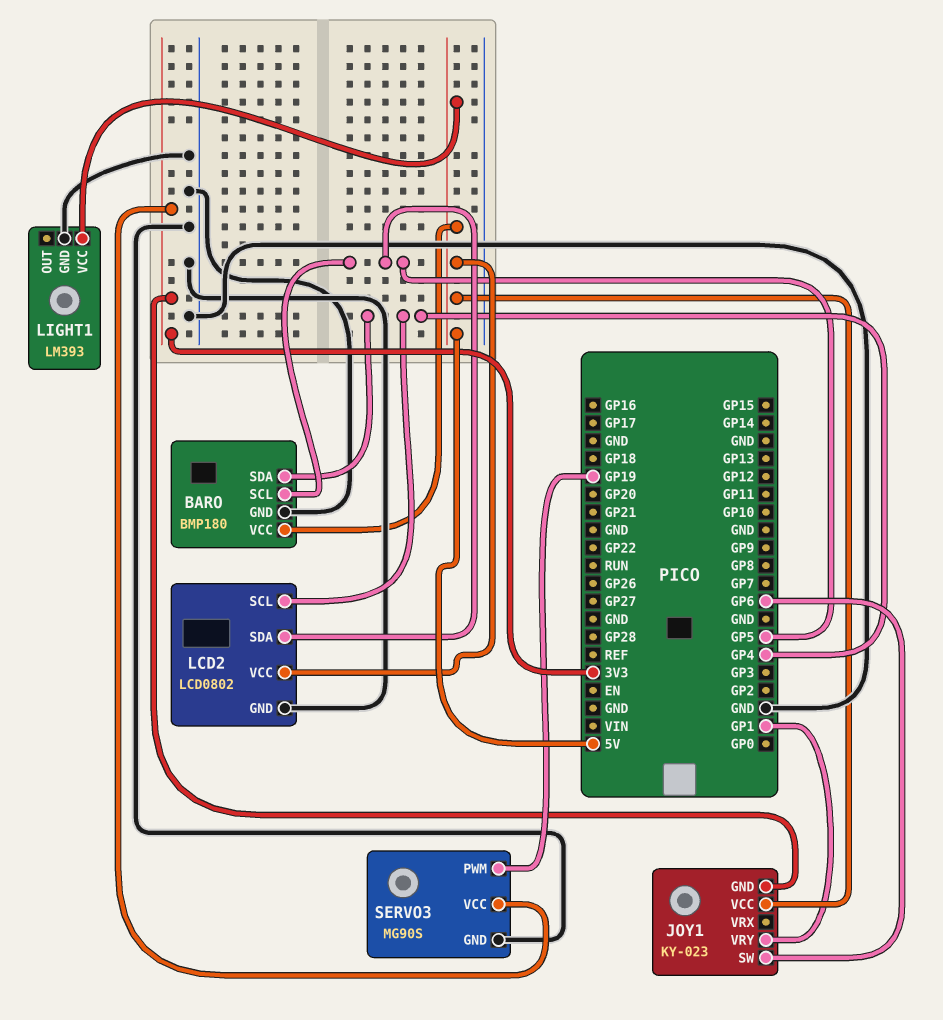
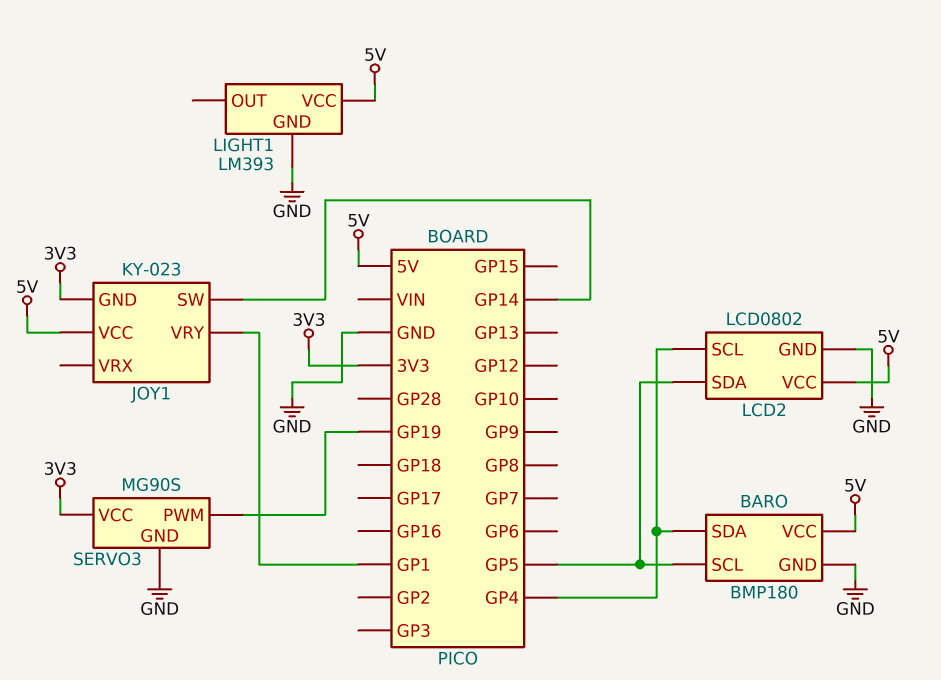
JOY1 pin SW: GP6 -> GP14

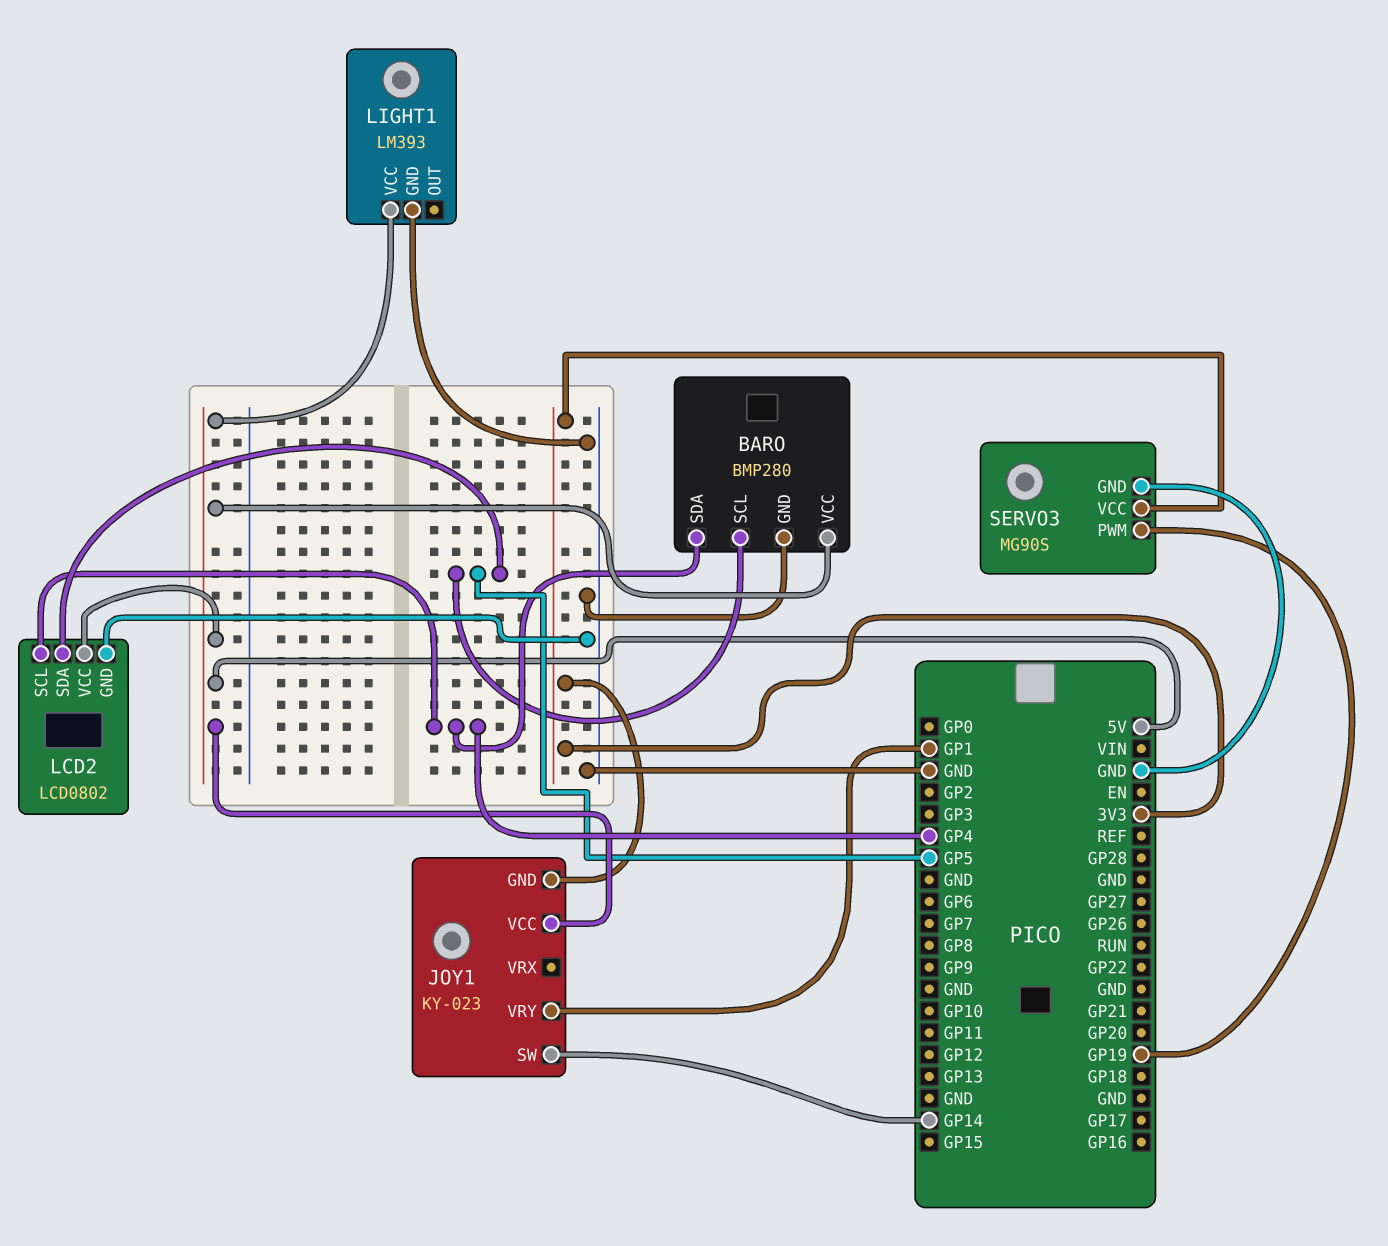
BARO: BMP180 -> BMP280

